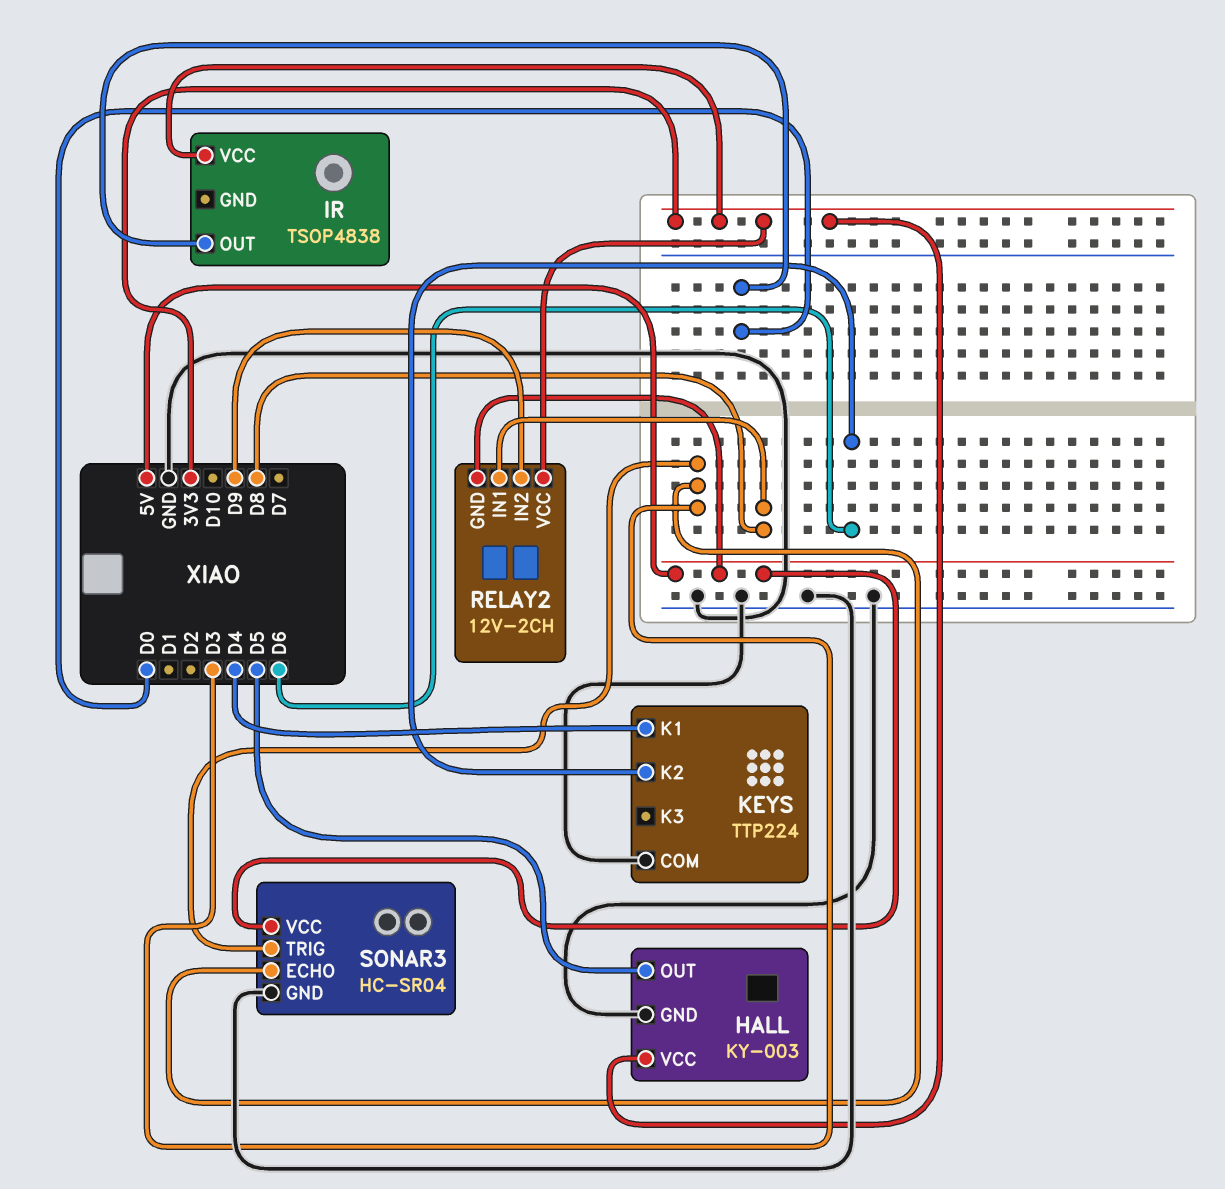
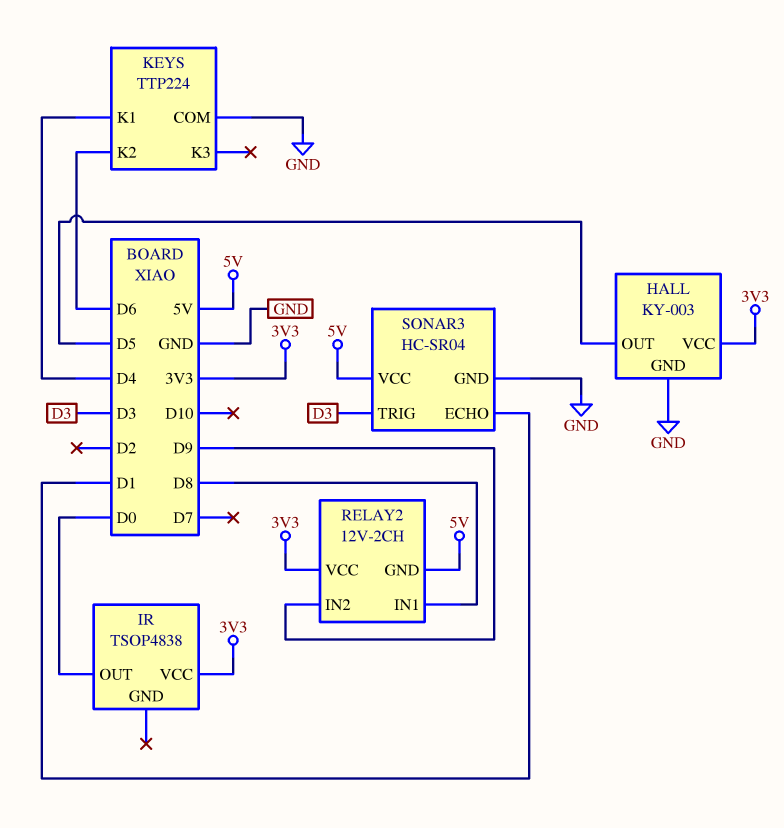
SONAR3 pin ECHO: D3 -> D1

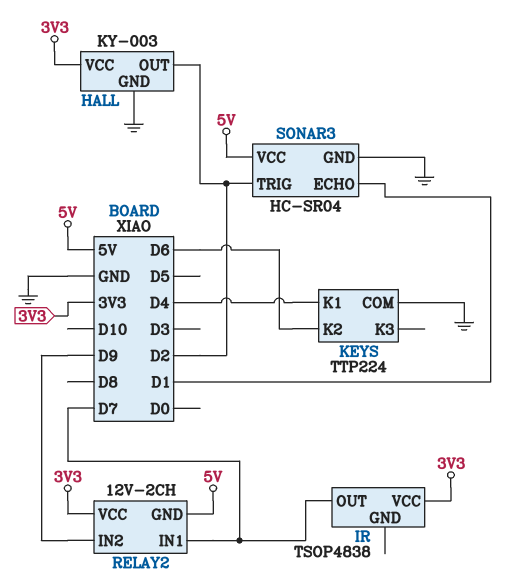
HALL pin OUT: D5 -> D2
IR pin OUT: D0 -> D7
RELAY2 pin IN1: D8 -> D7
SONAR3 pin TRIG: D3 -> D2

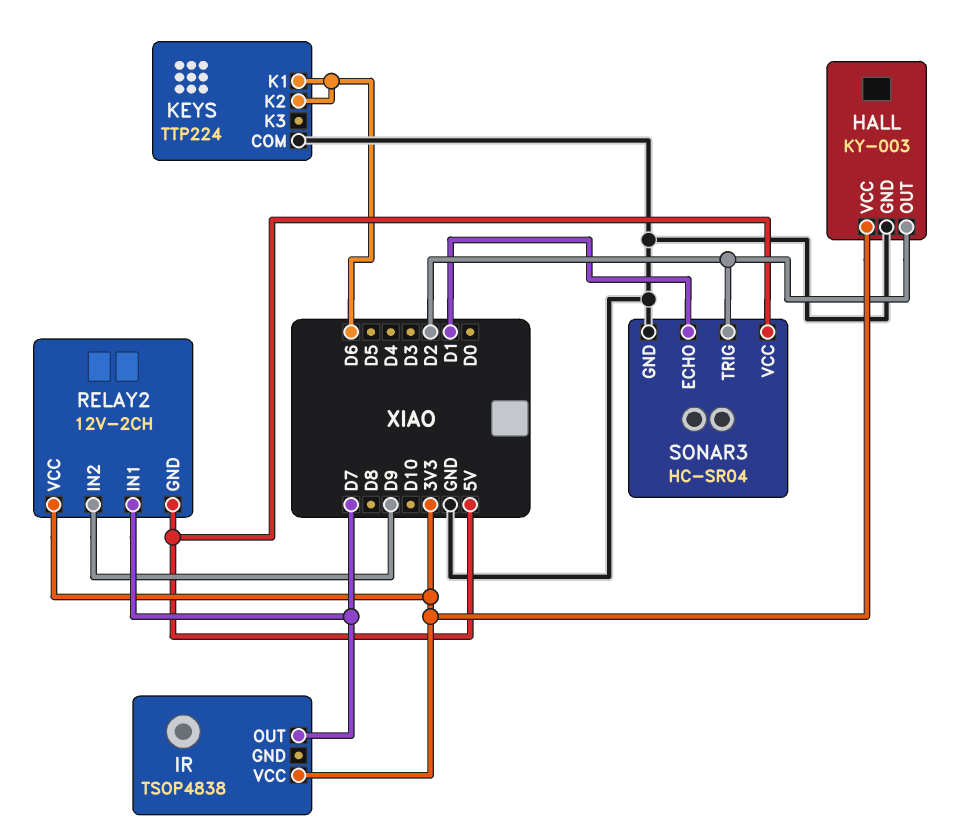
KEYS pin K1: D4 -> D6

